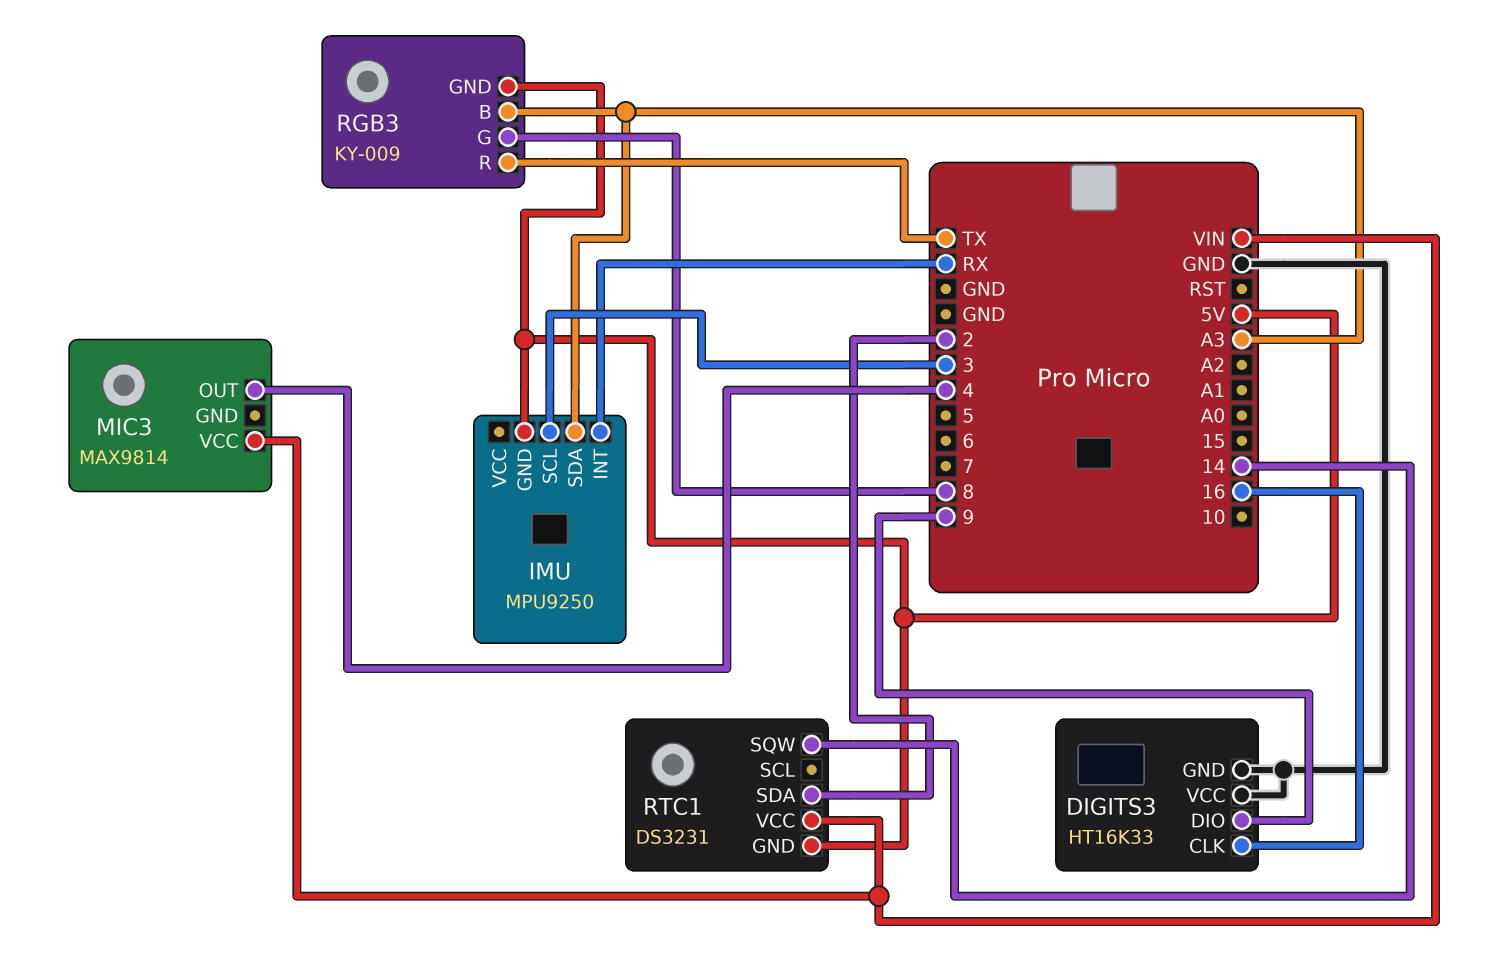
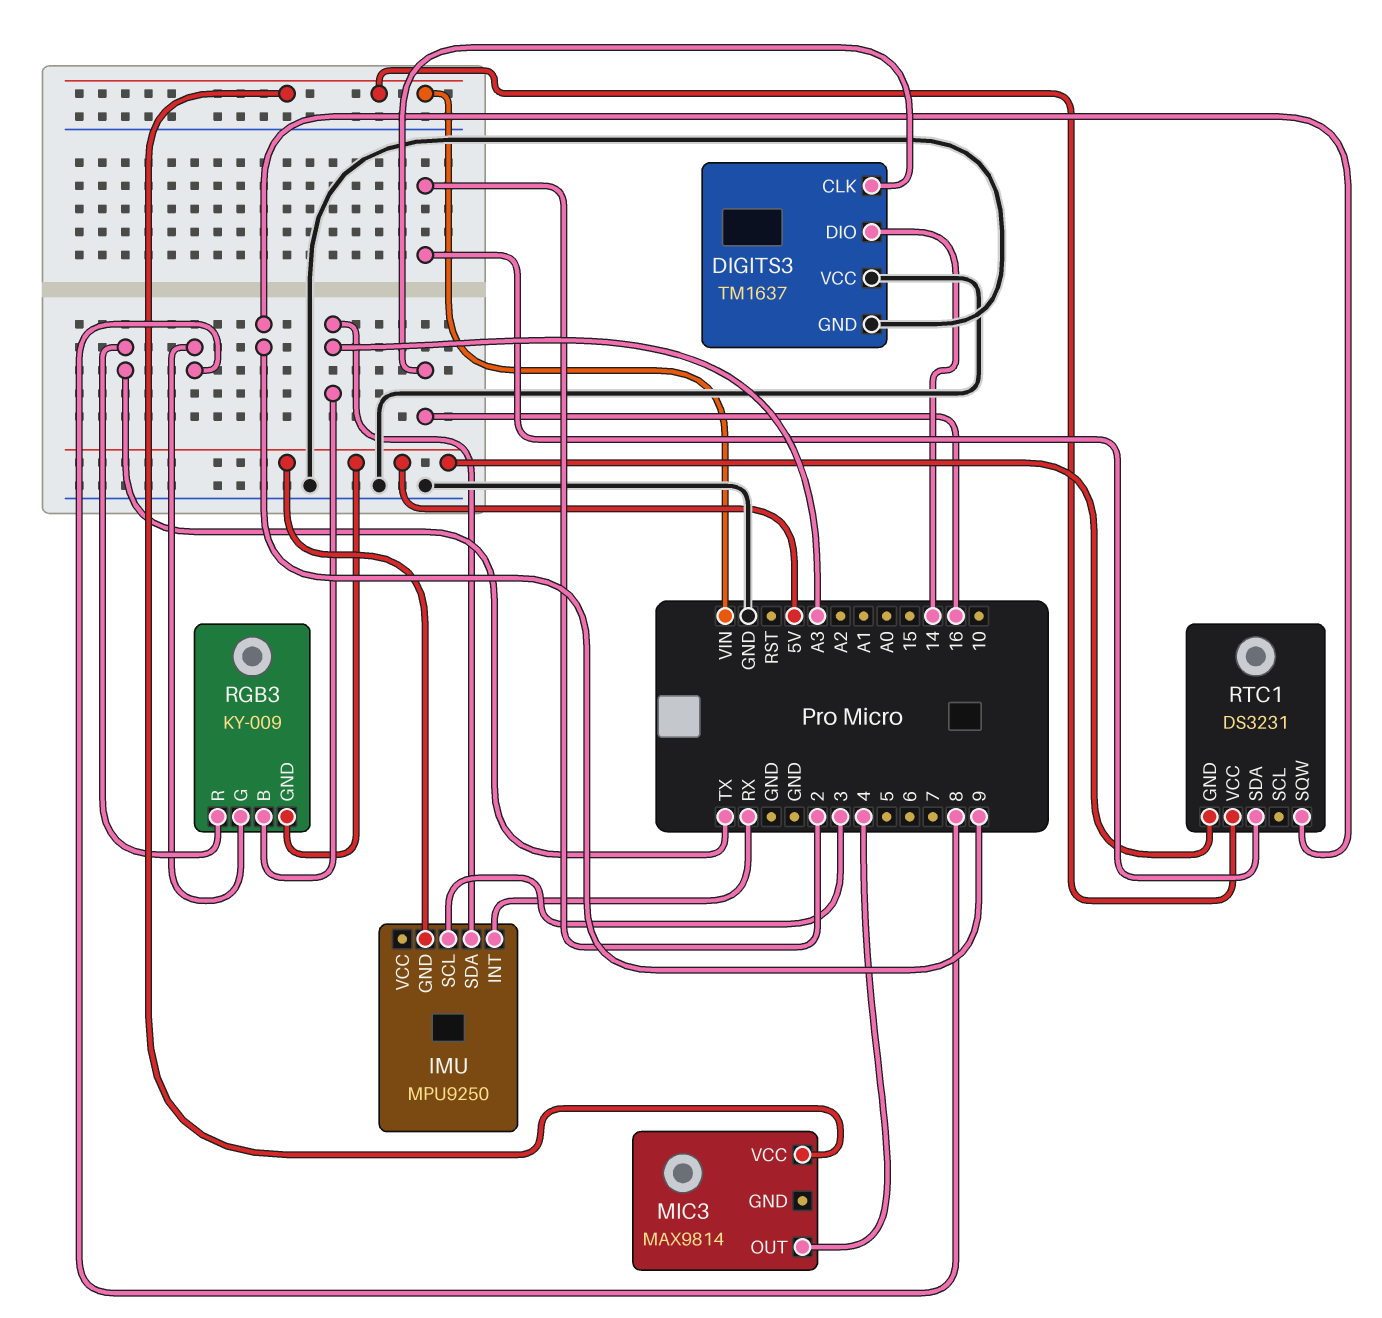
DIGITS3: HT16K33 -> TM1637
DIGITS3 pin DIO: 9 -> 14
RTC1 pin SQW: 14 -> 9

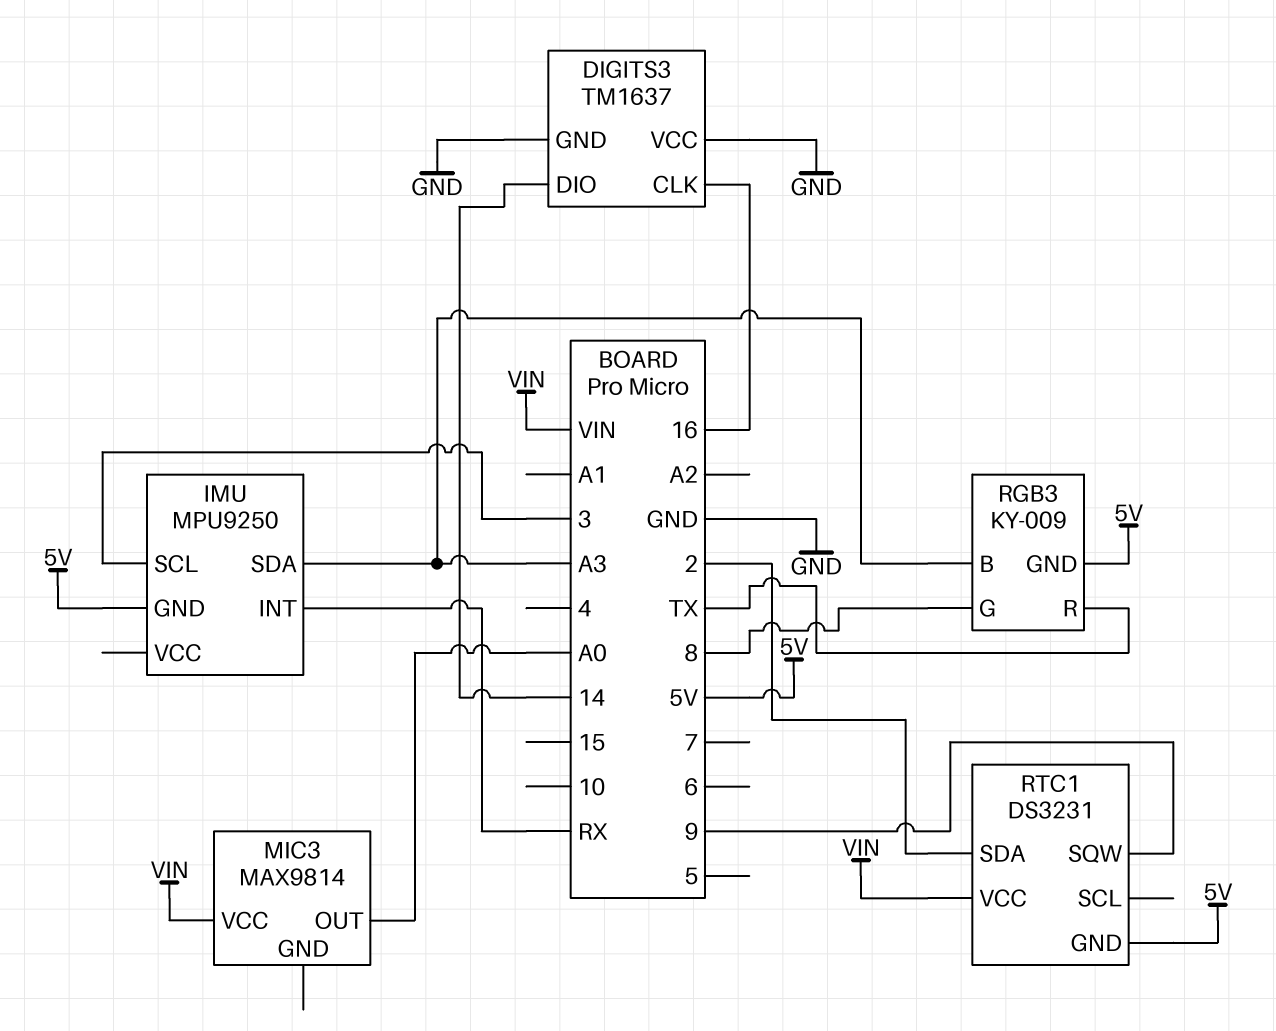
MIC3 pin OUT: 4 -> A0

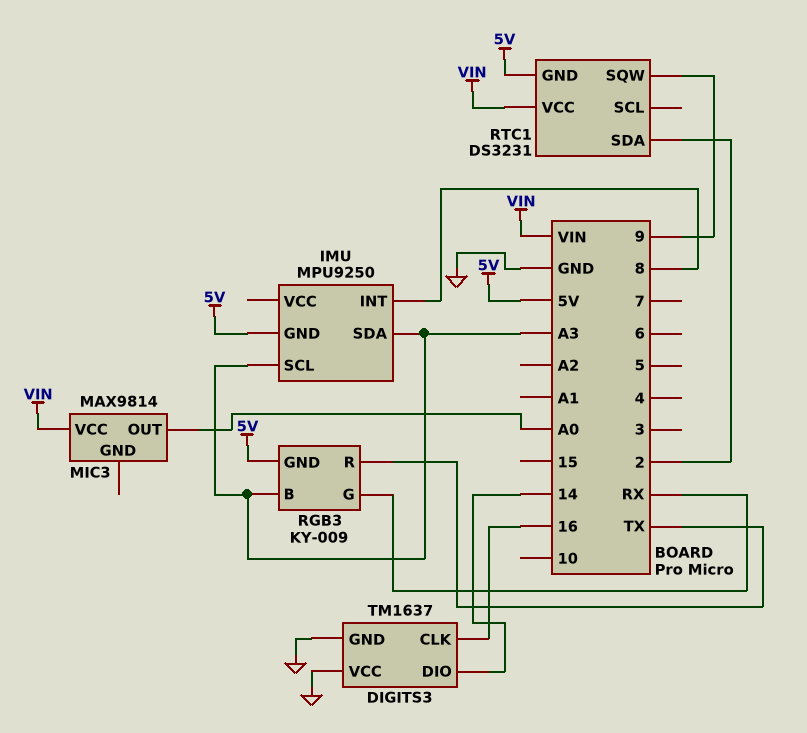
IMU pin INT: RX -> 8
IMU pin SCL: 3 -> A3
RGB3 pin G: 8 -> RX

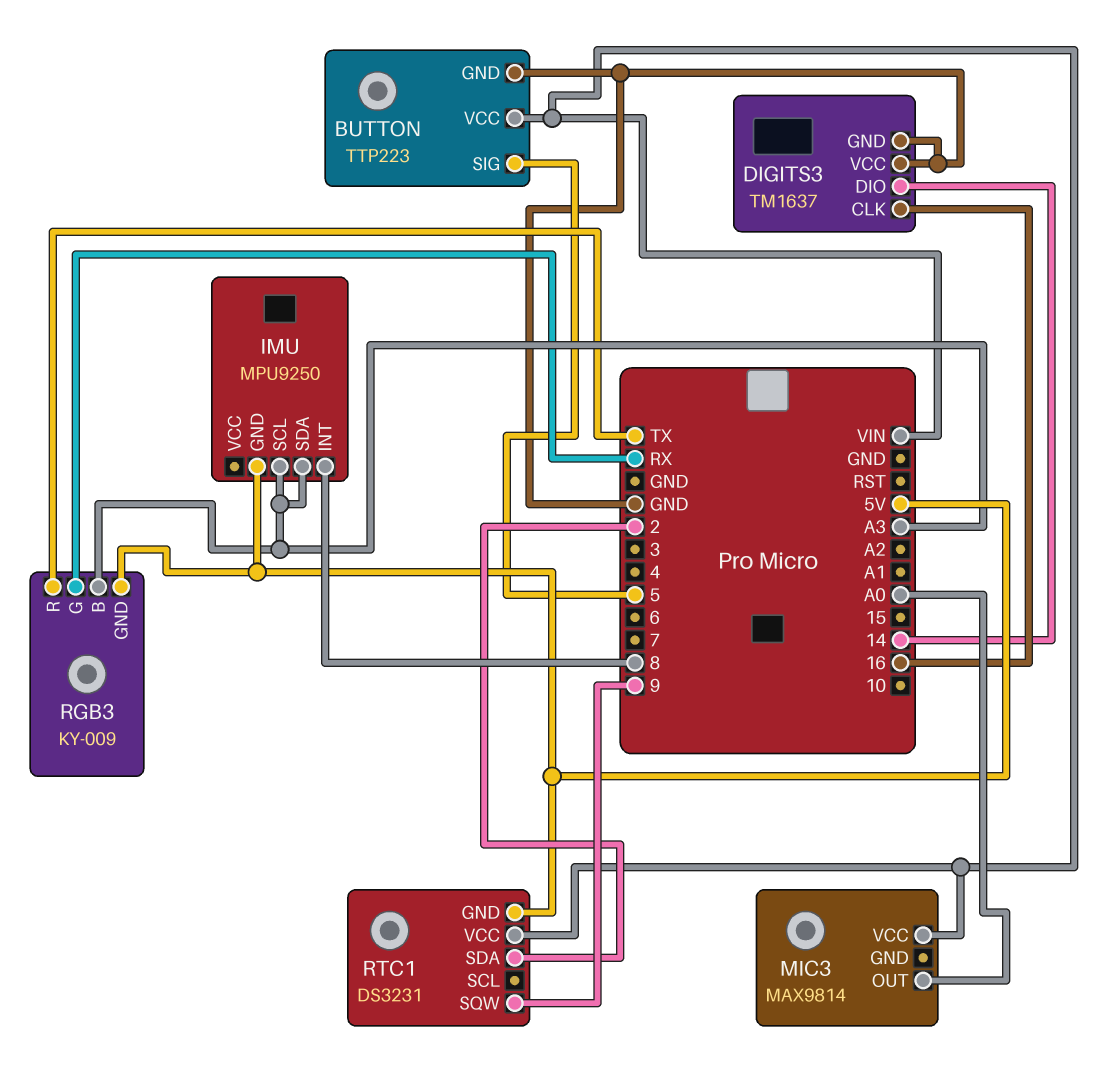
BUTTON: none -> TTP223
BUTTON pin GND: none -> GND
BUTTON pin SIG: none -> 5
BUTTON pin VCC: none -> VIN

